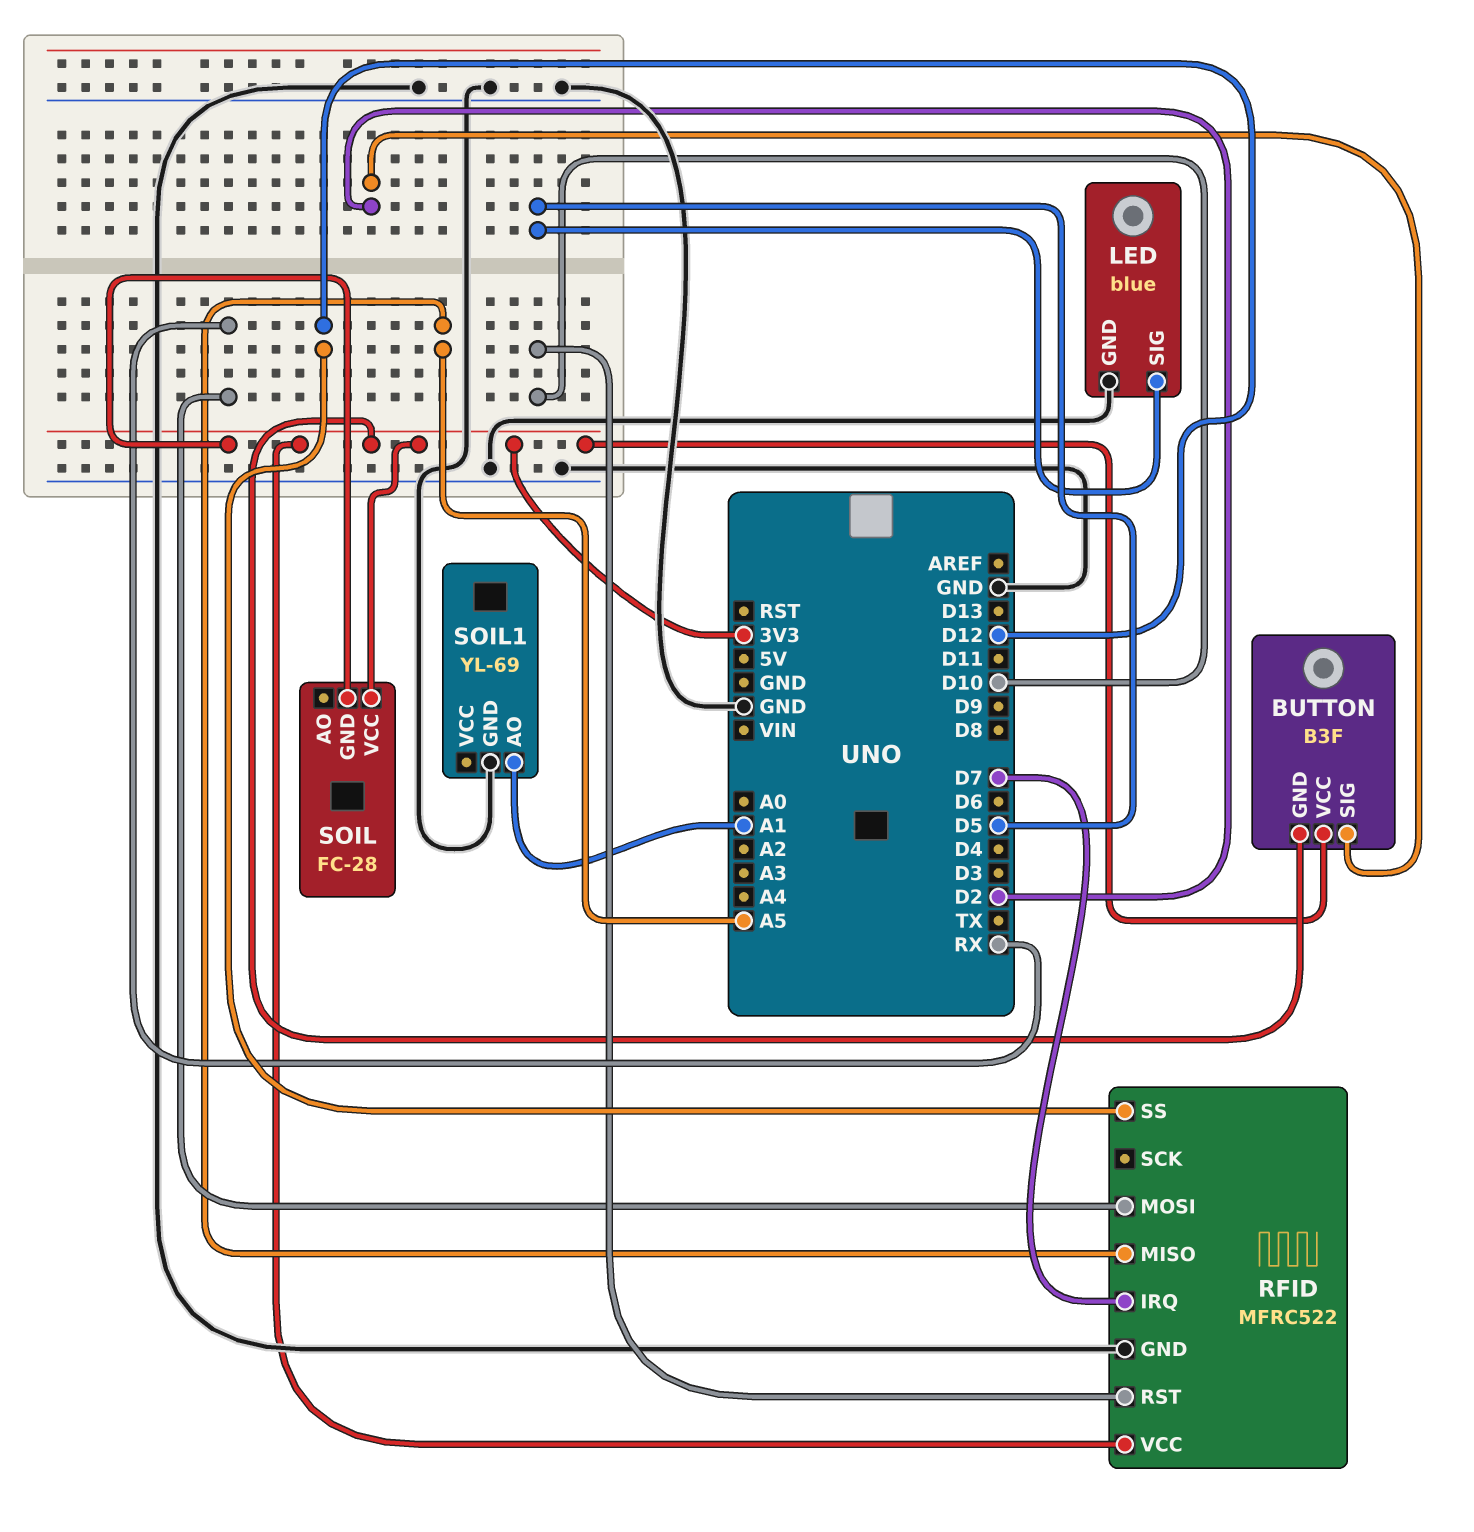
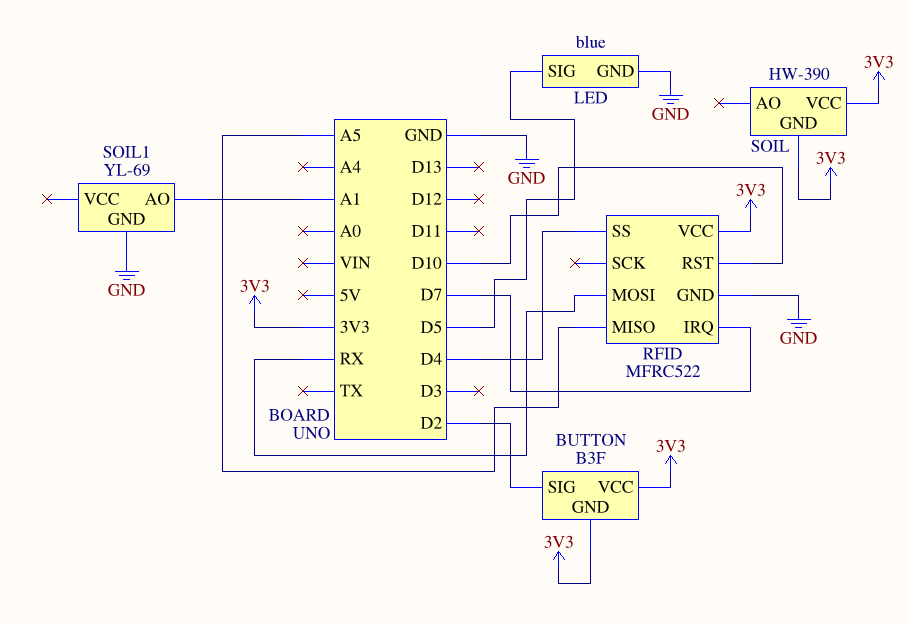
RFID pin SS: D12 -> D4
SOIL: FC-28 -> HW-390

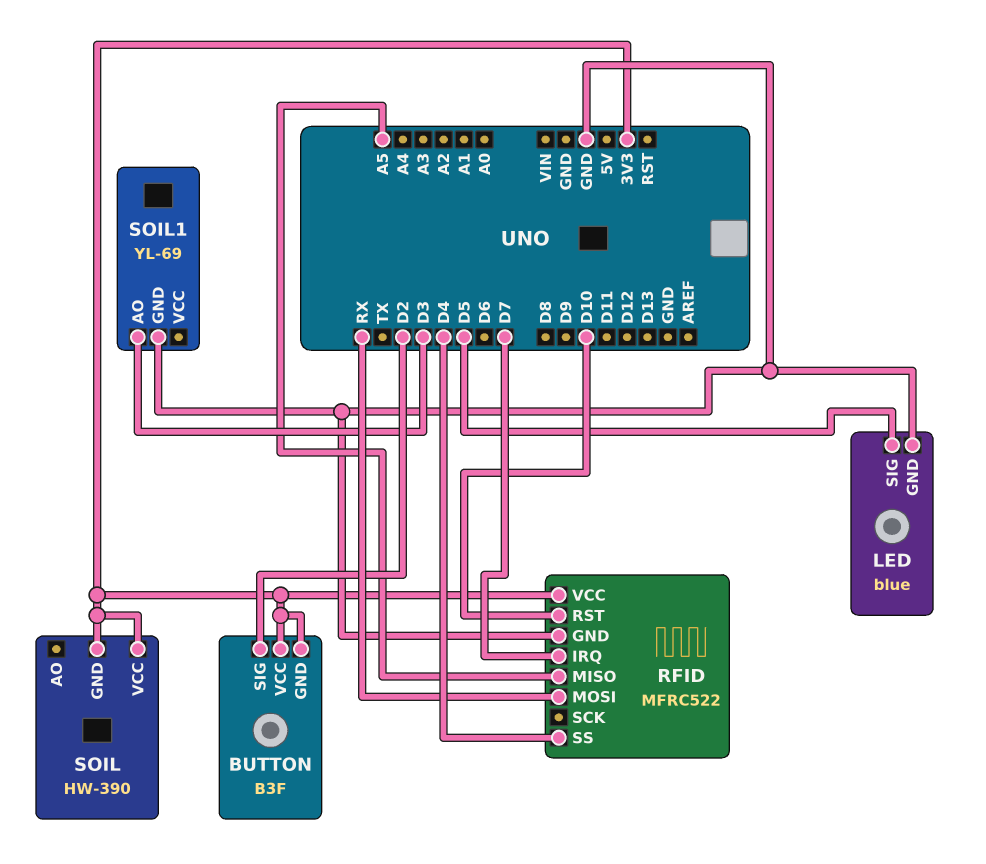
SOIL1 pin AO: A1 -> D3

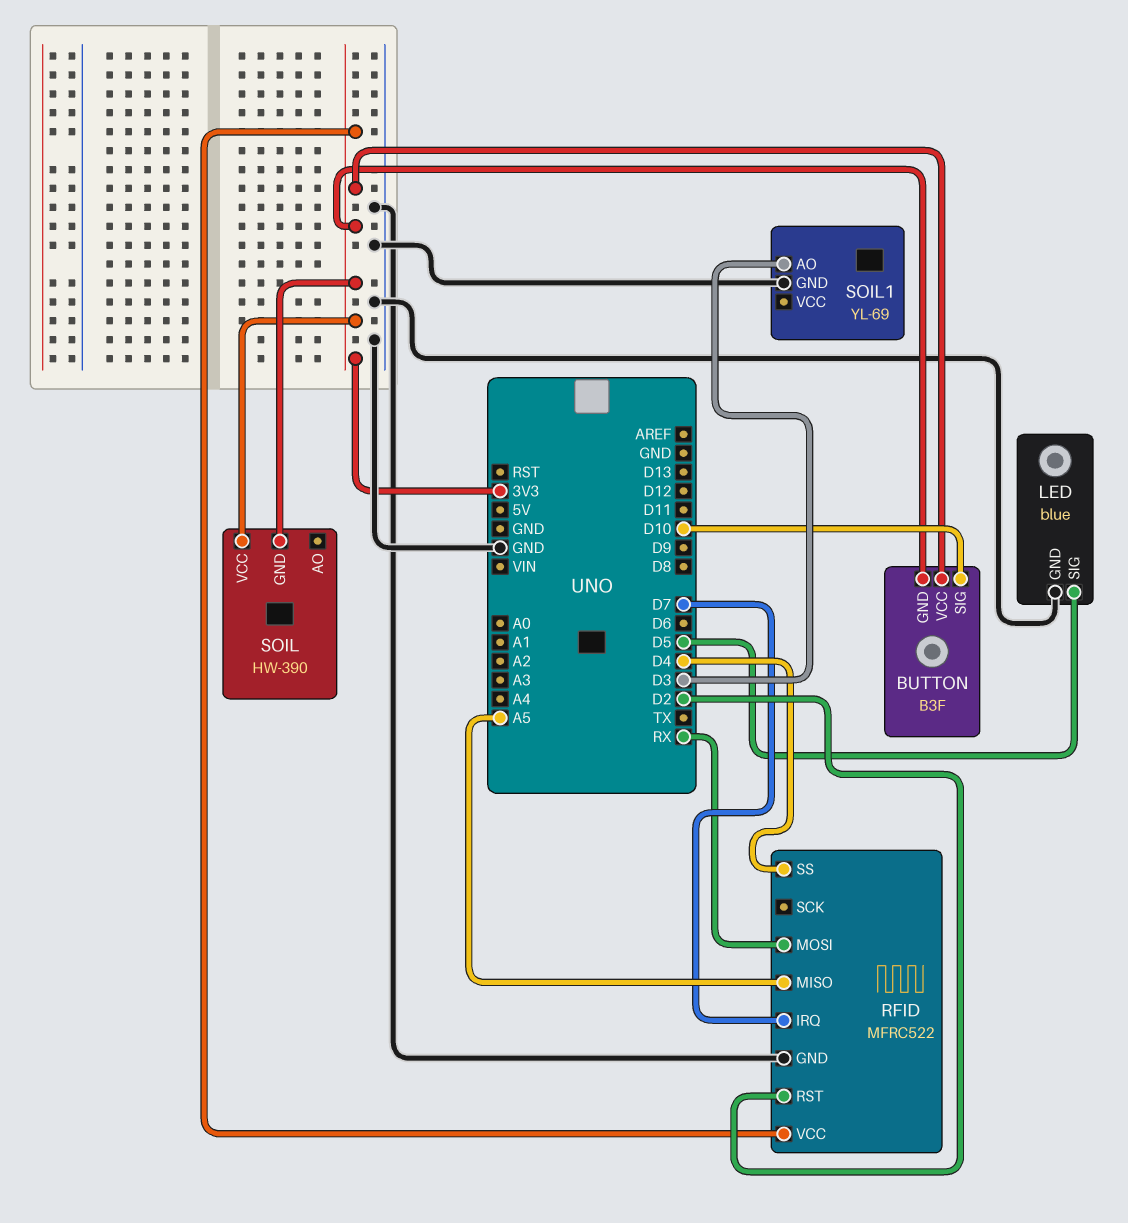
BUTTON pin SIG: D2 -> D10
RFID pin RST: D10 -> D2

